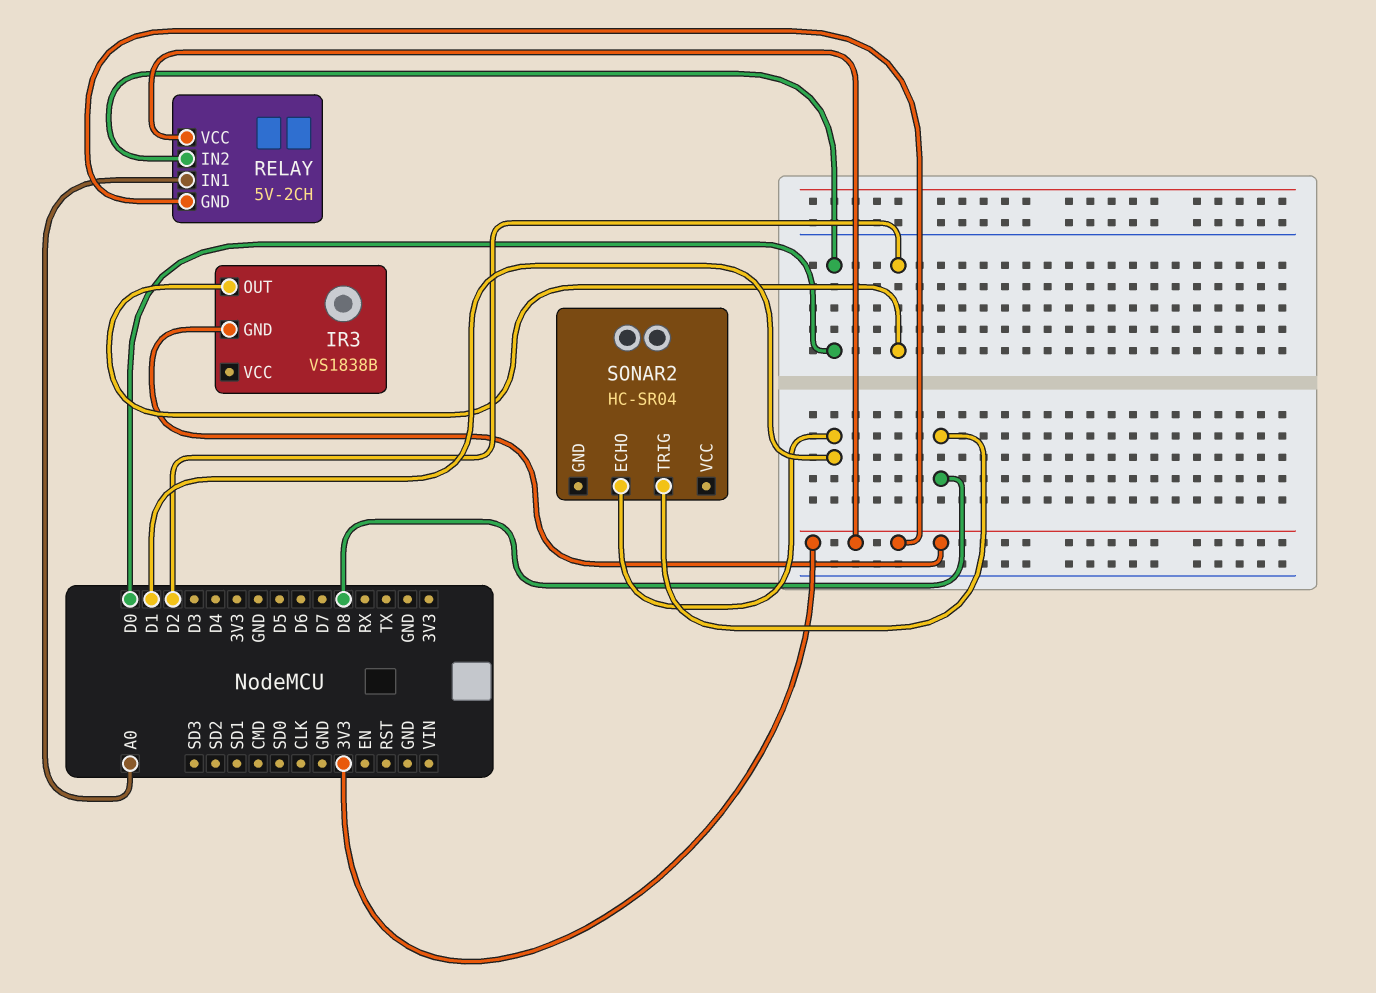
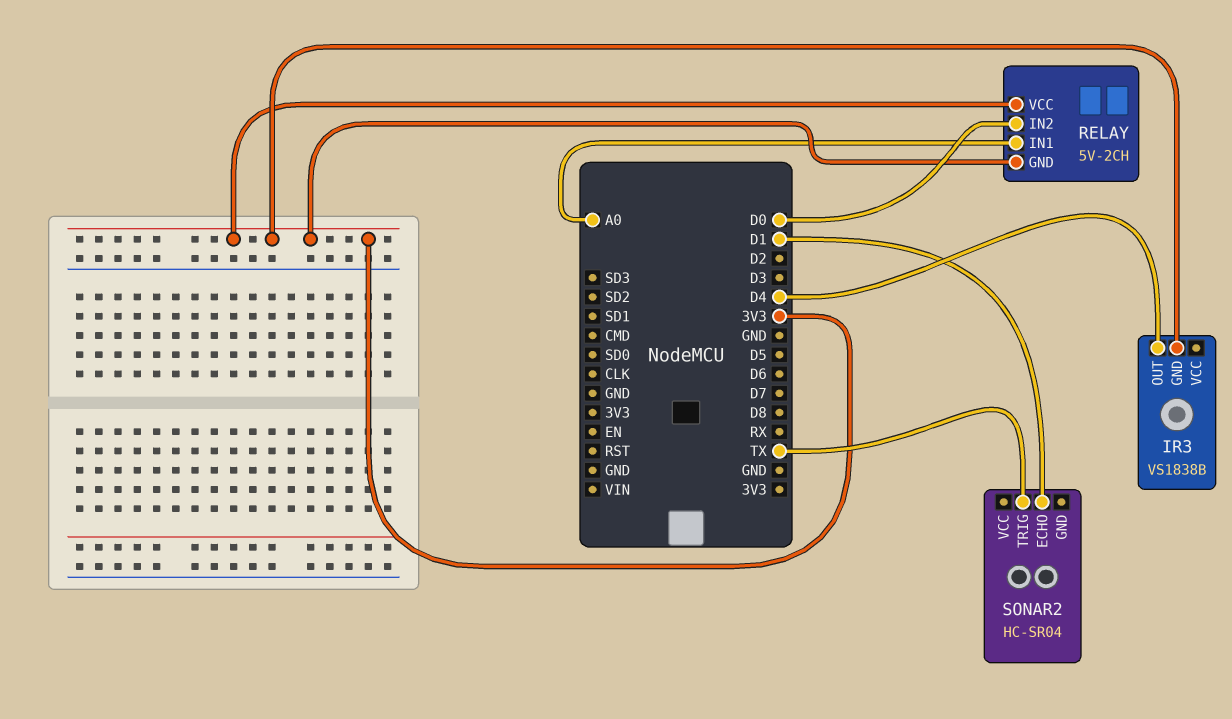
IR3 pin OUT: D2 -> D4
SONAR2 pin TRIG: D8 -> TX

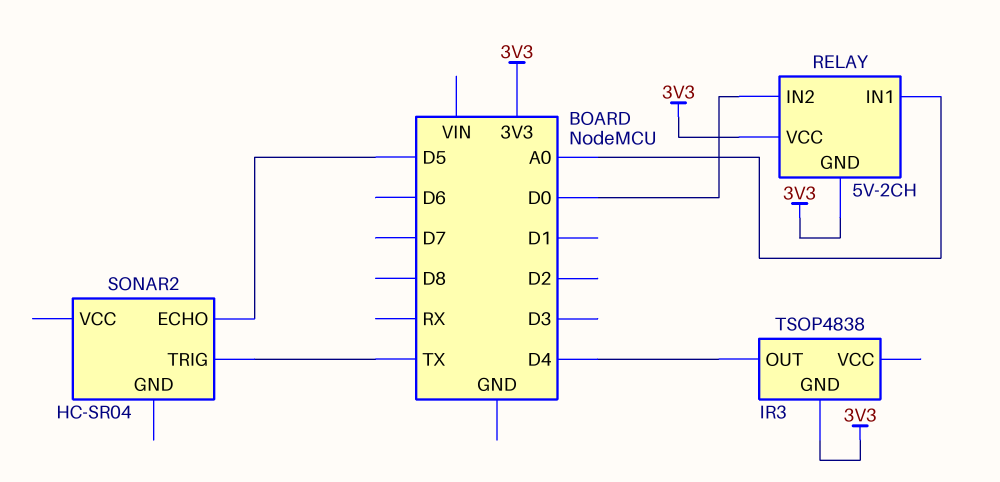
IR3: VS1838B -> TSOP4838
SONAR2 pin ECHO: D1 -> D5

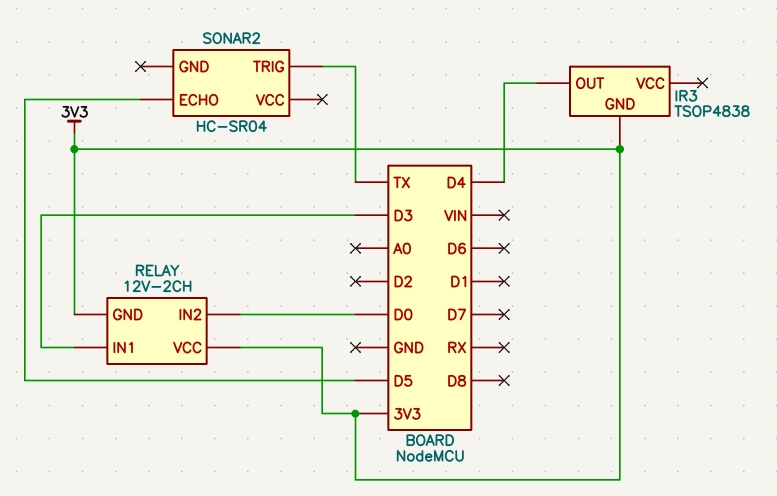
RELAY: 5V-2CH -> 12V-2CH
RELAY pin IN1: A0 -> D3

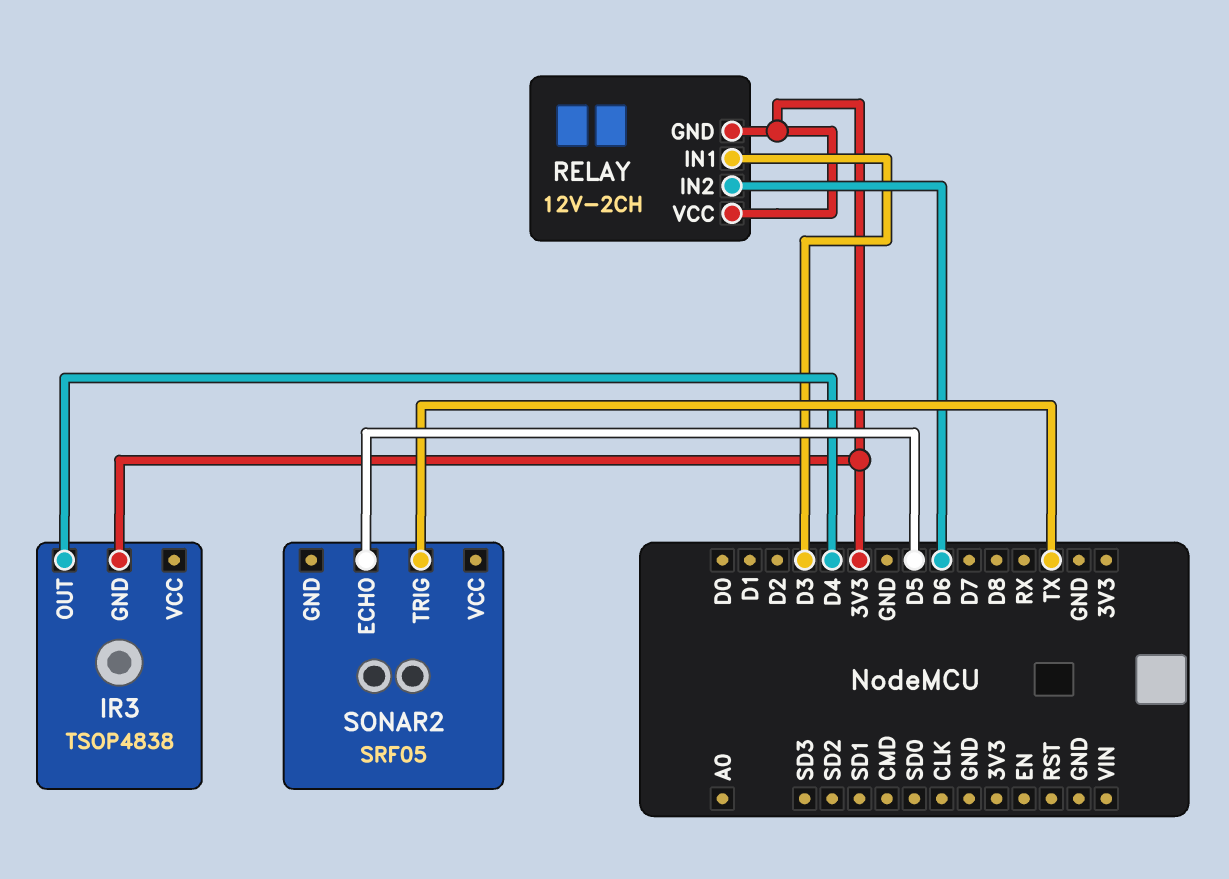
RELAY pin IN2: D0 -> D6
SONAR2: HC-SR04 -> SRF05

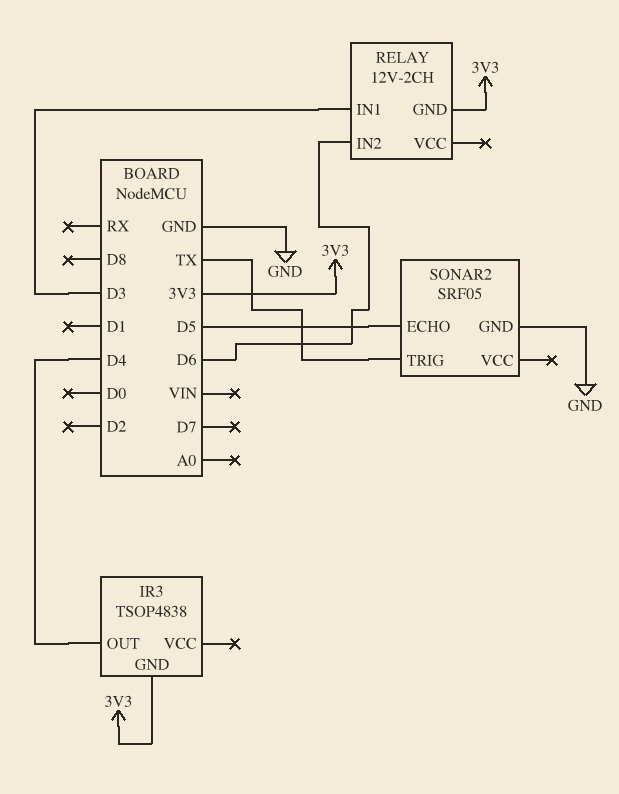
RELAY pin VCC: 3V3 -> none
SONAR2 pin GND: none -> GND

